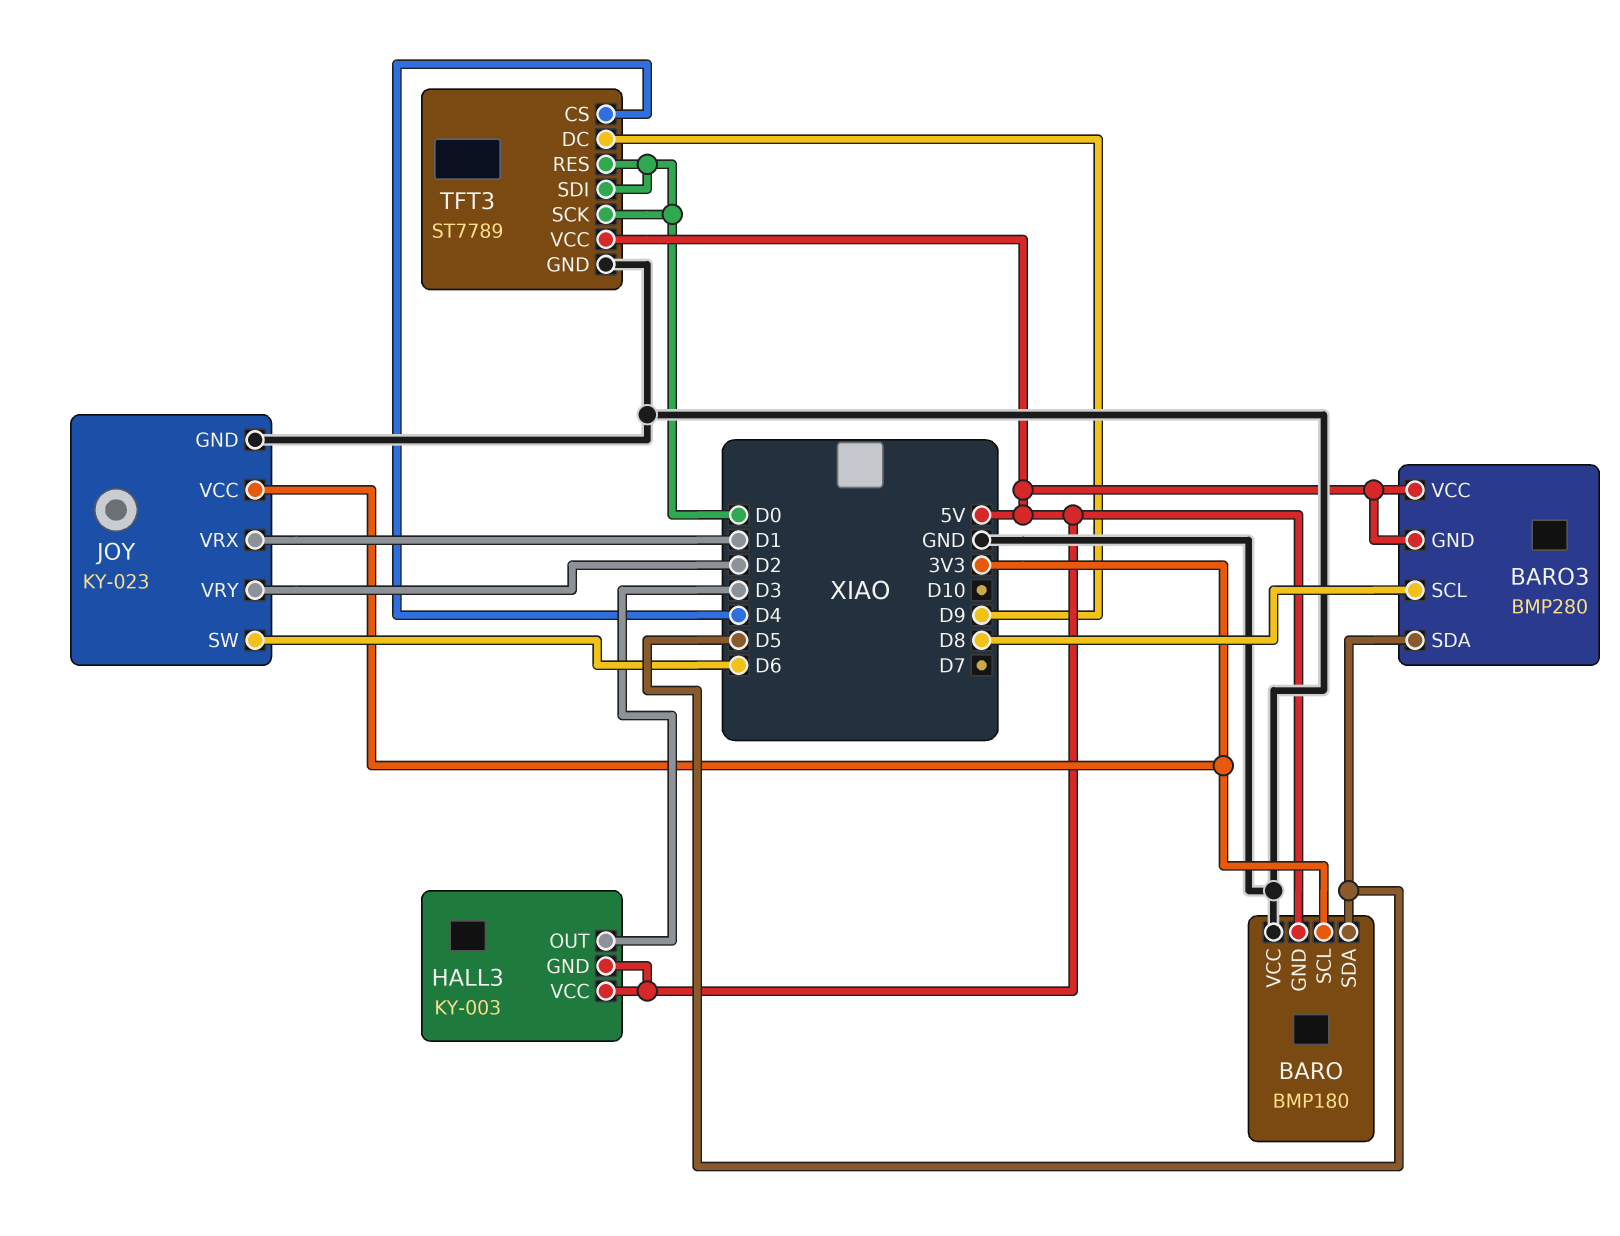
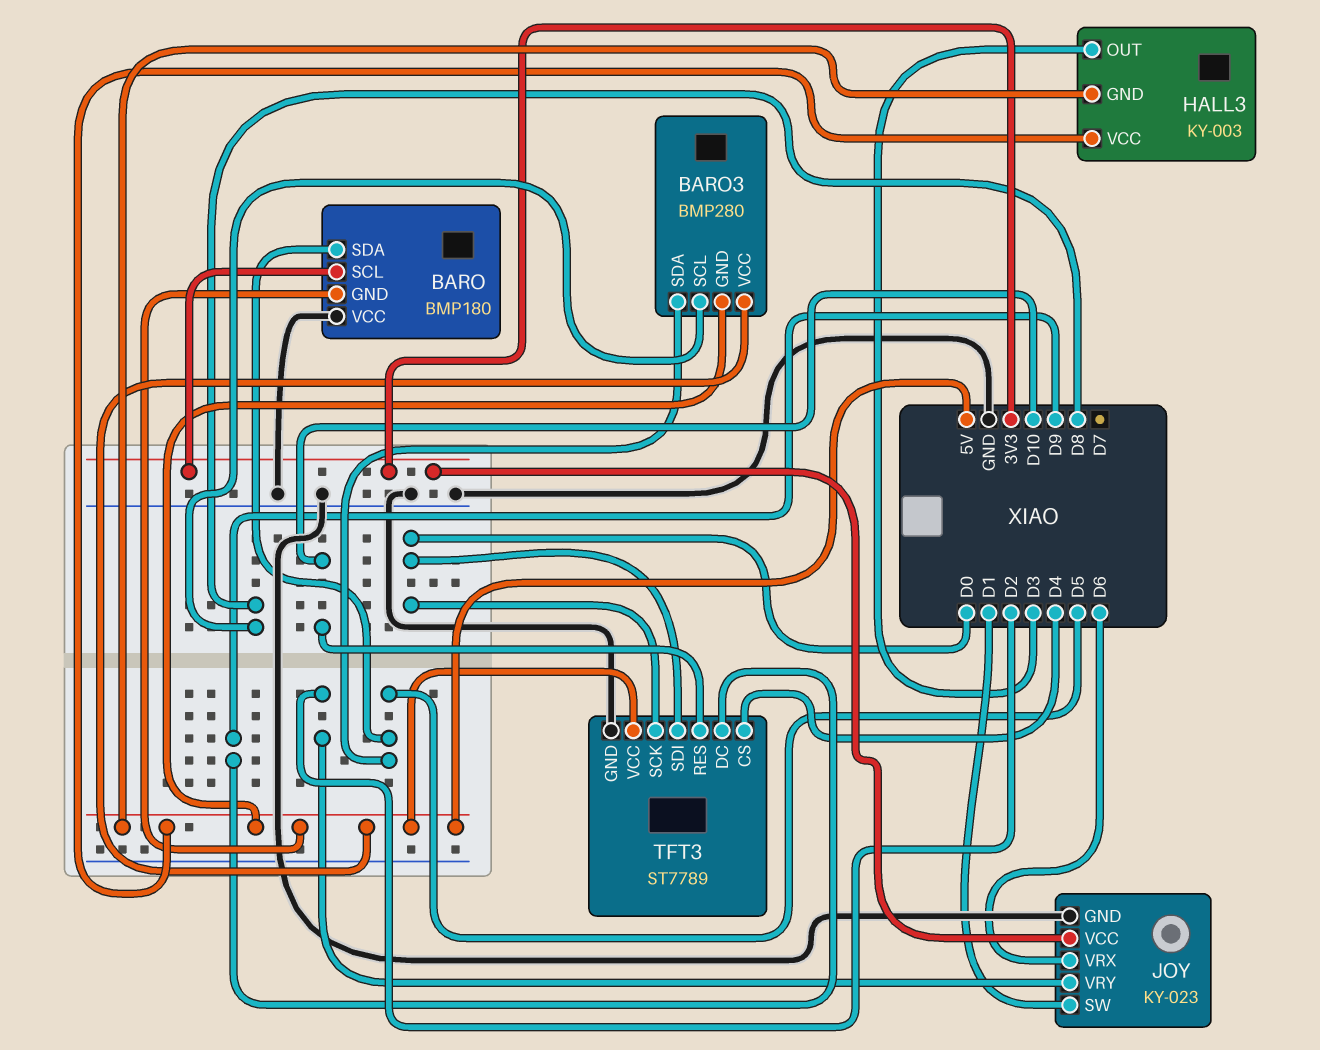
JOY pin SW: D6 -> D1
JOY pin VRX: D1 -> D6
TFT3 pin RES: D0 -> D10

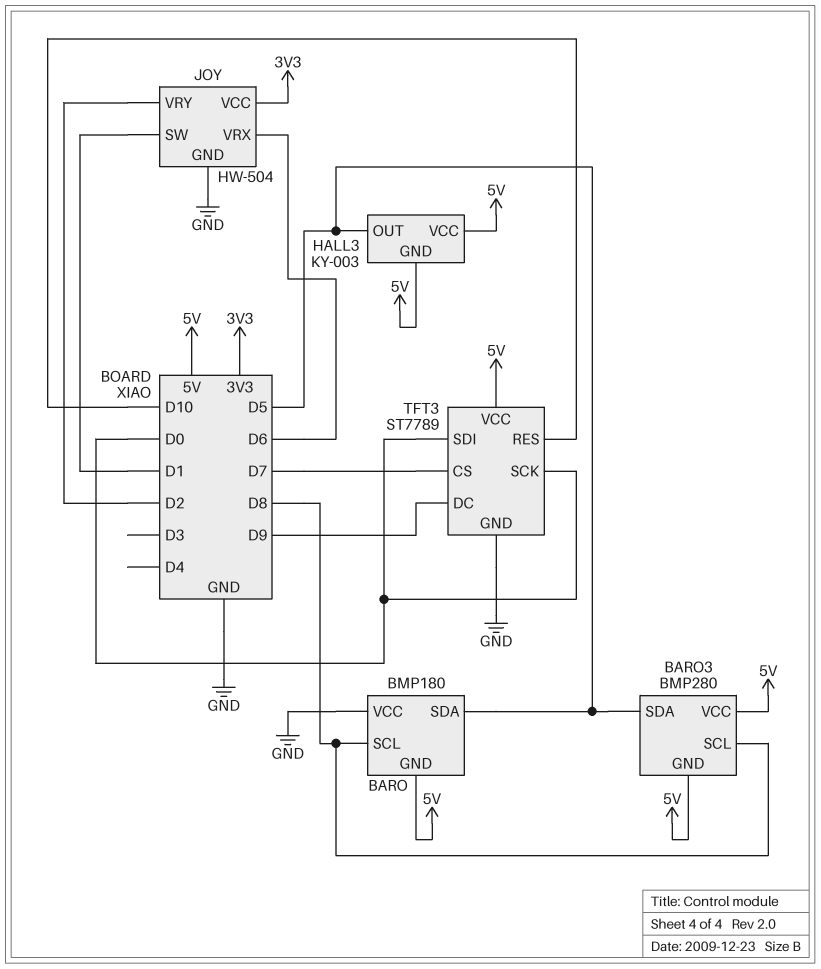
BARO pin SCL: 3V3 -> D8
HALL3 pin OUT: D3 -> D5
JOY: KY-023 -> HW-504
TFT3 pin CS: D4 -> D7

